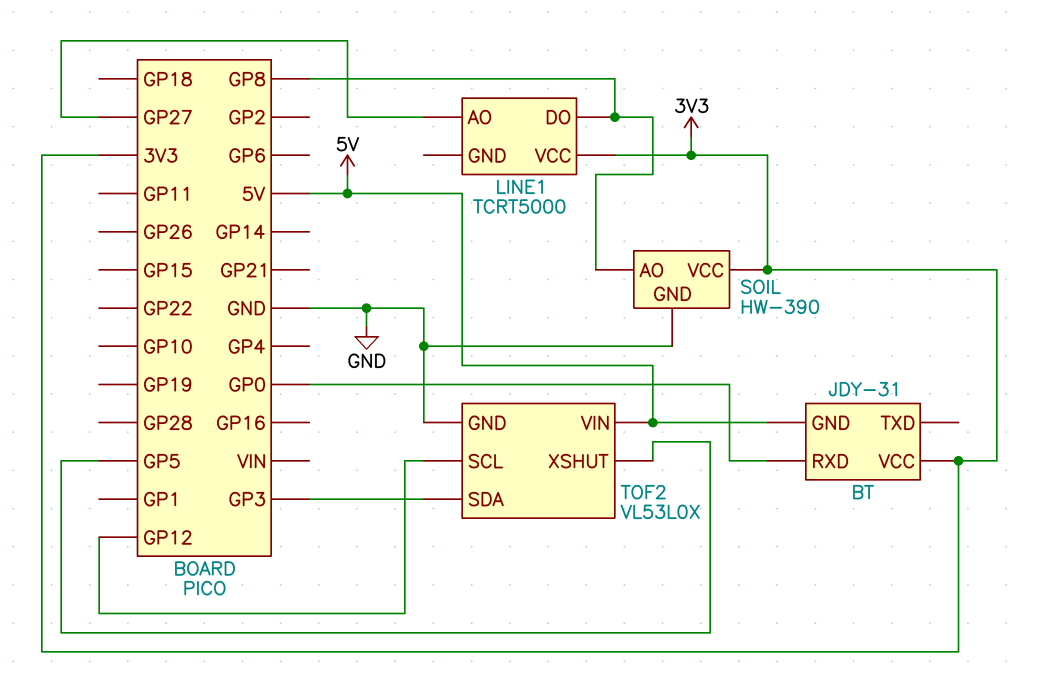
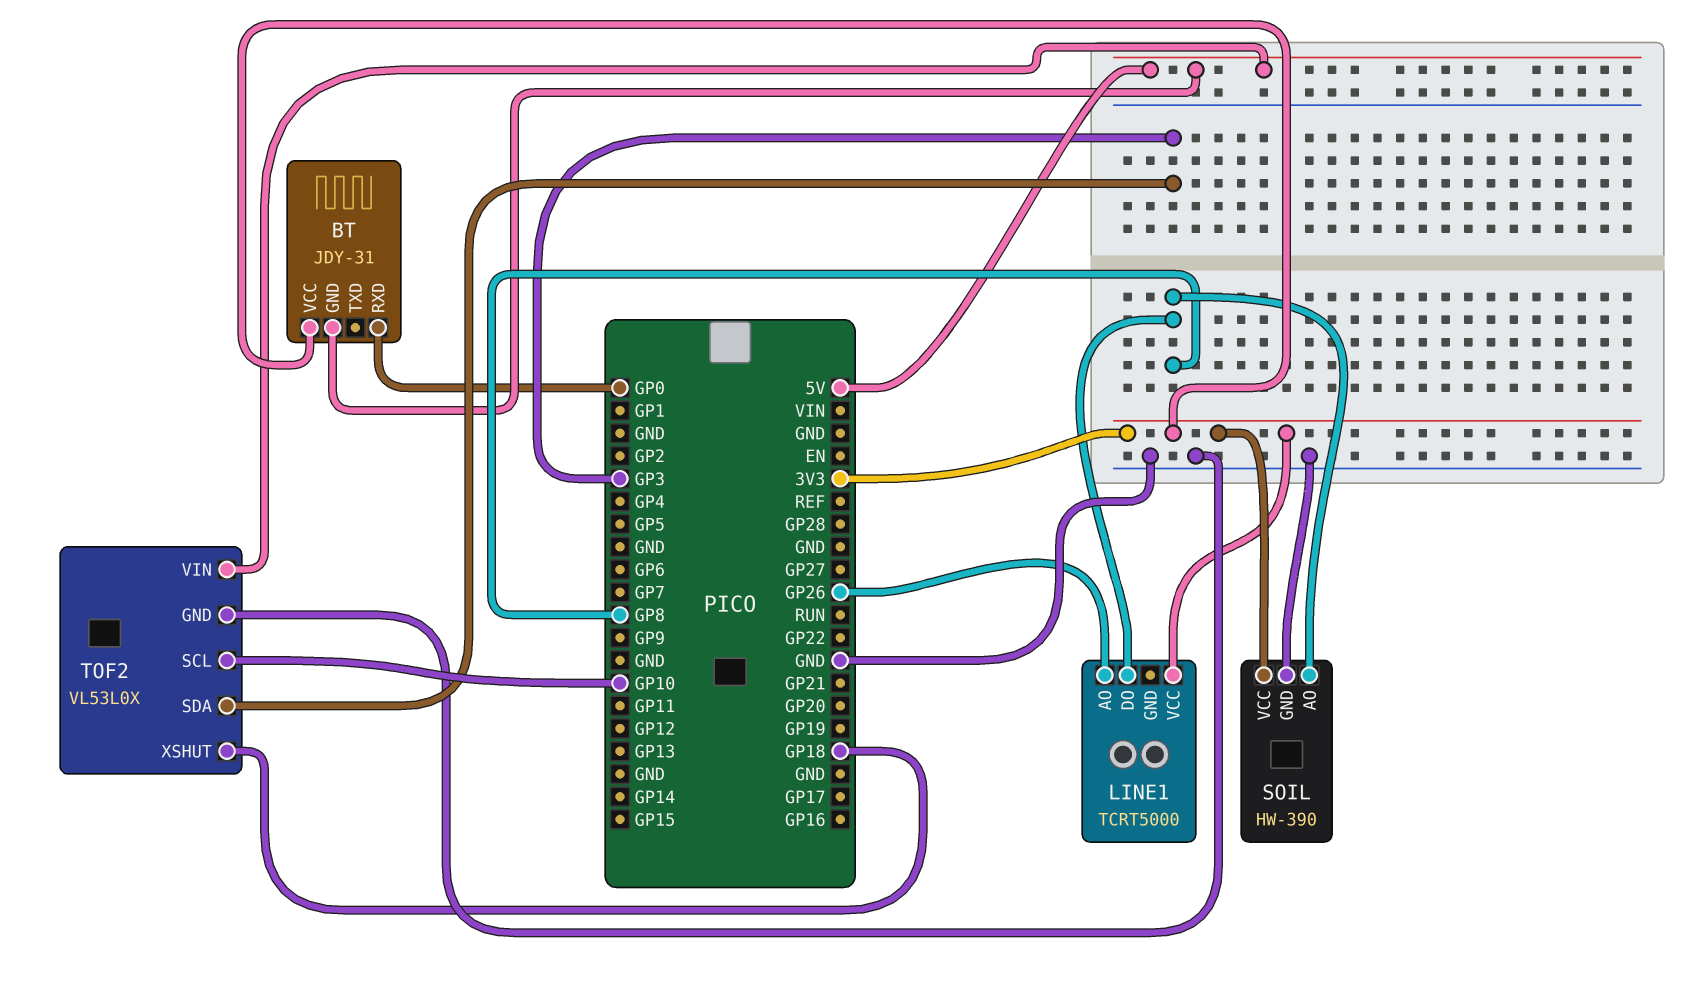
LINE1 pin AO: GP27 -> GP26
TOF2 pin SCL: GP12 -> GP10
TOF2 pin XSHUT: GP5 -> GP18

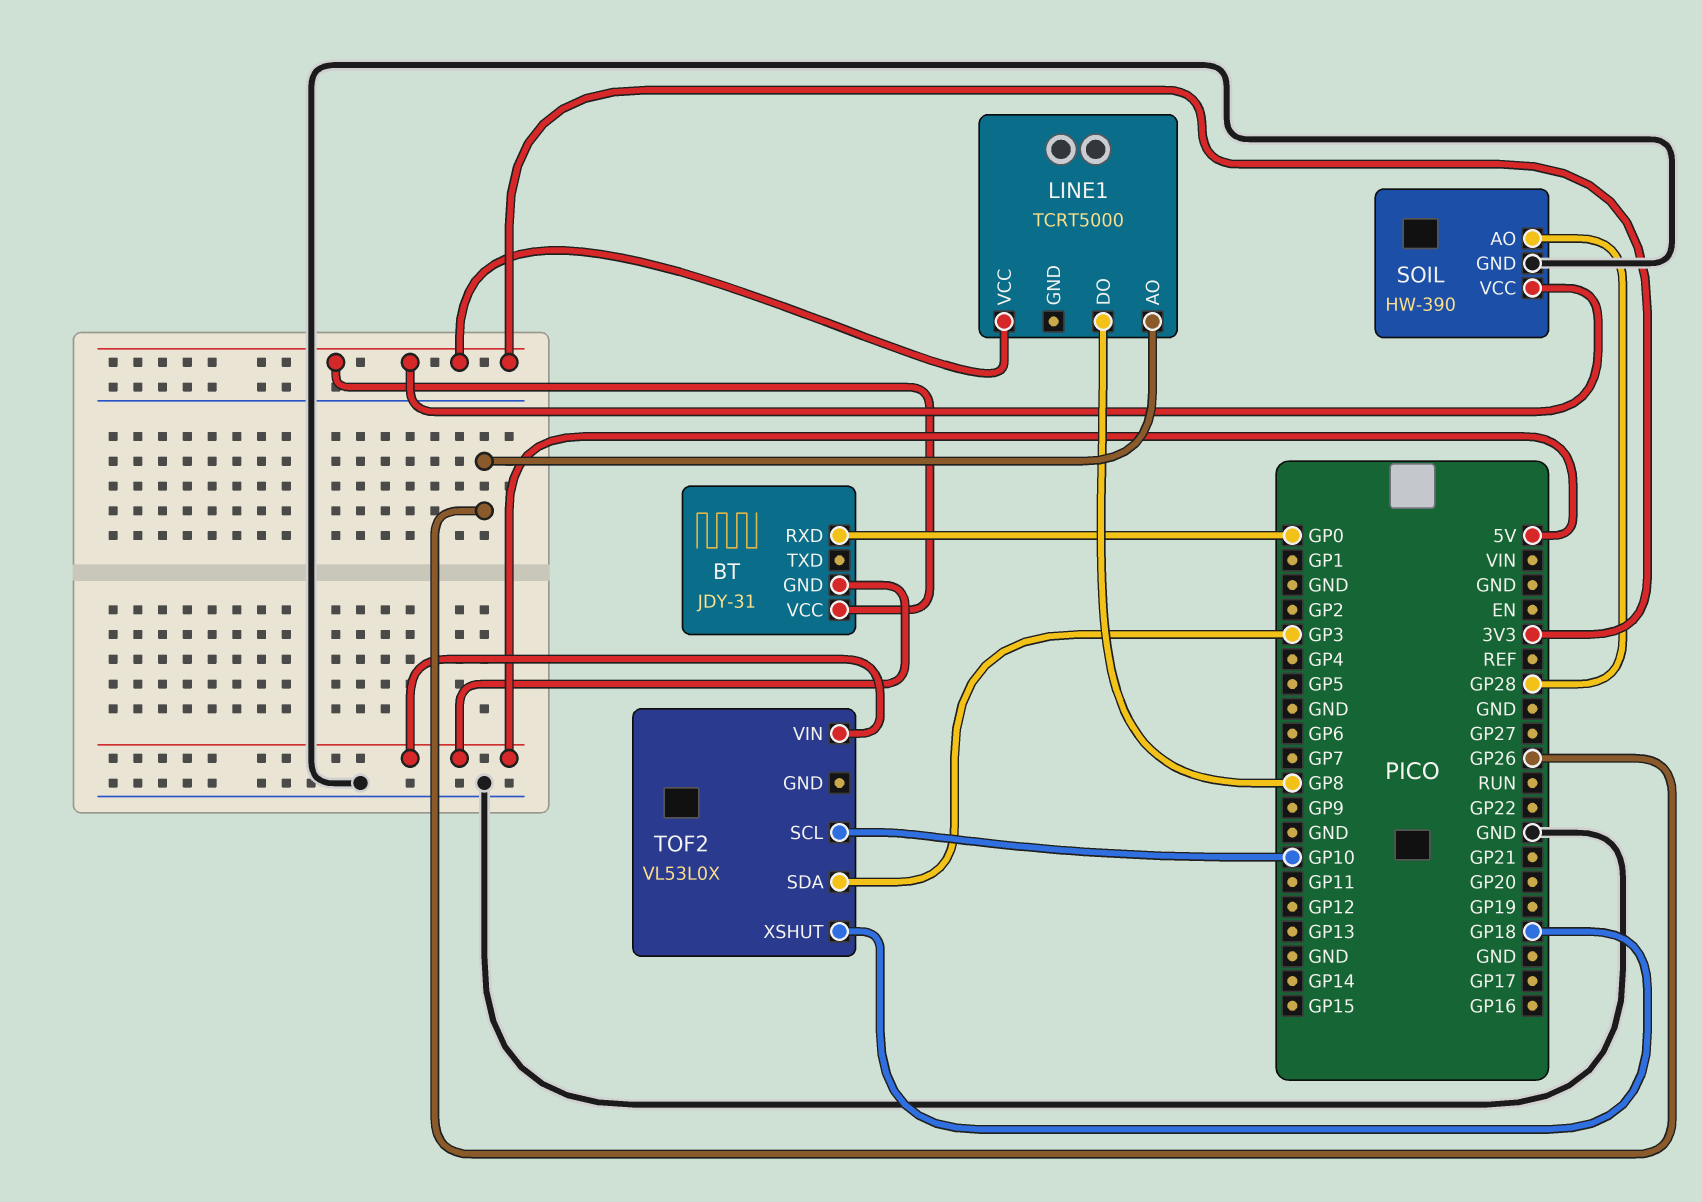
SOIL pin AO: GP8 -> GP28
TOF2 pin GND: GND -> none

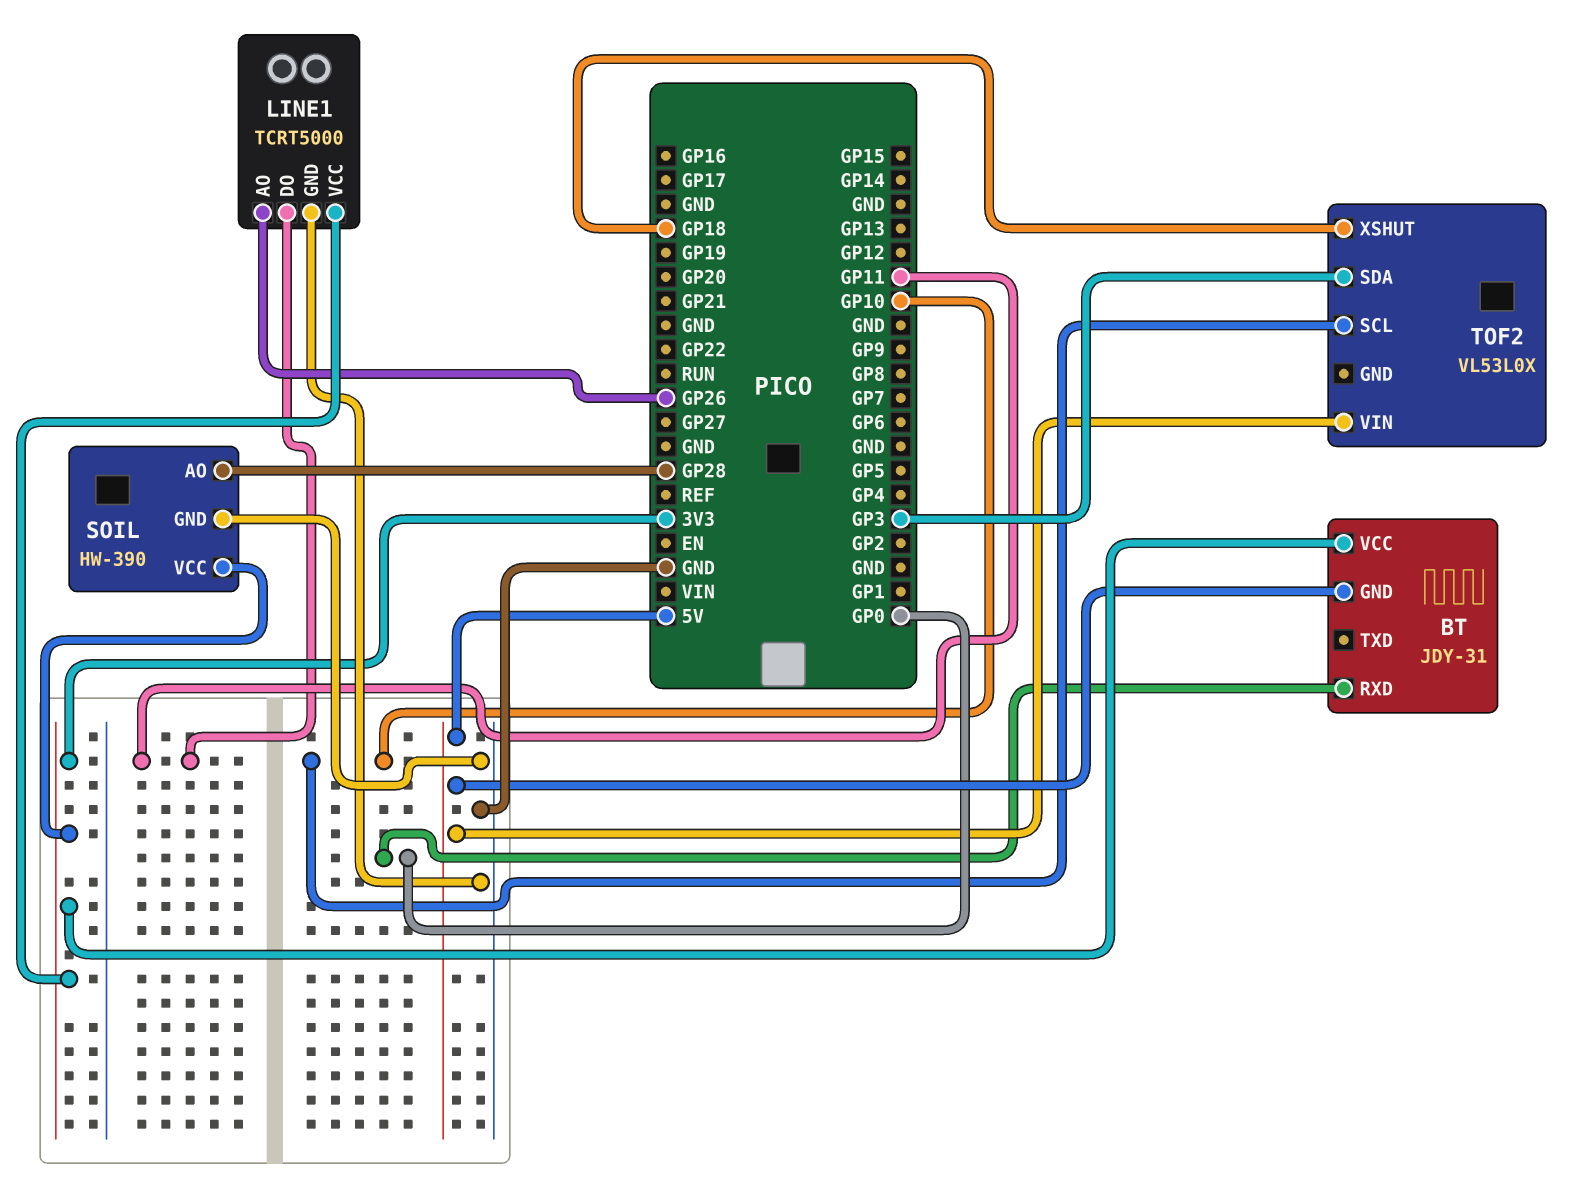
LINE1 pin DO: GP8 -> GP11
LINE1 pin GND: none -> GND

